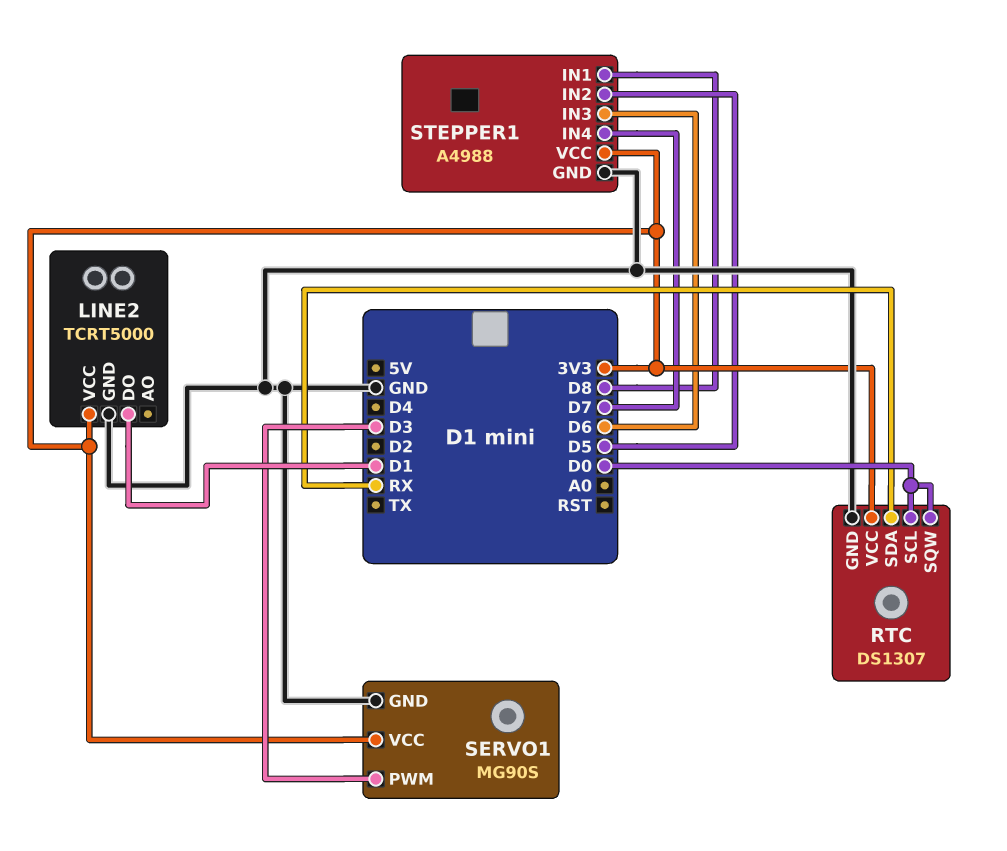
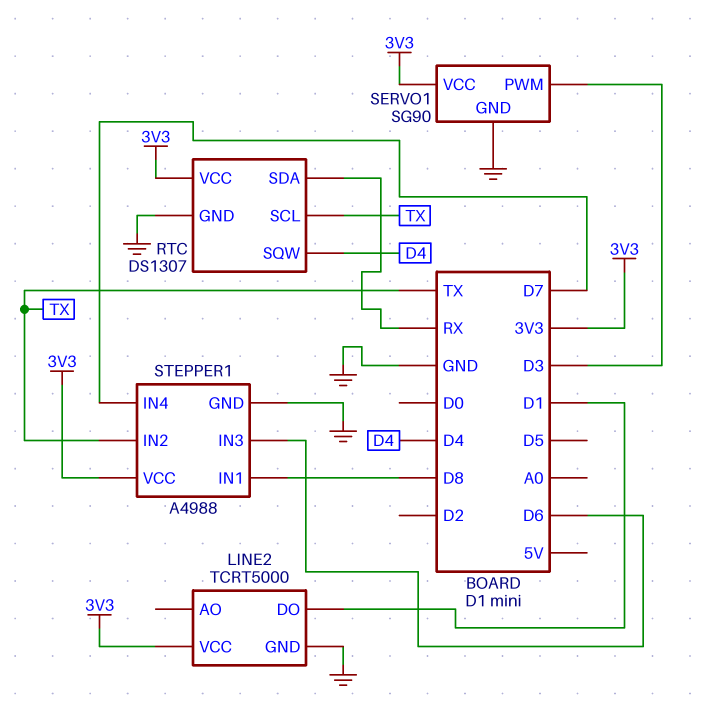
RTC pin SCL: D0 -> TX
RTC pin SQW: D0 -> D4
SERVO1: MG90S -> SG90
STEPPER1 pin IN2: D5 -> TX

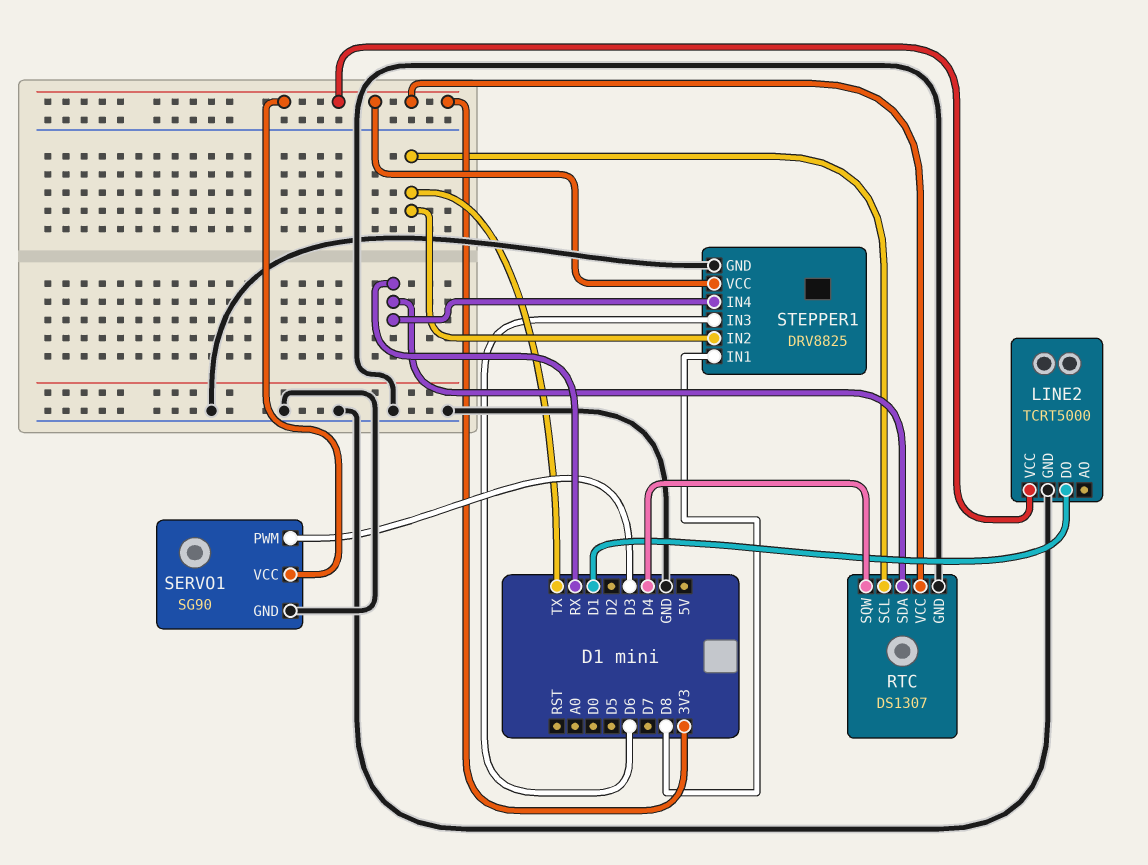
STEPPER1: A4988 -> DRV8825
STEPPER1 pin IN4: D7 -> RX

